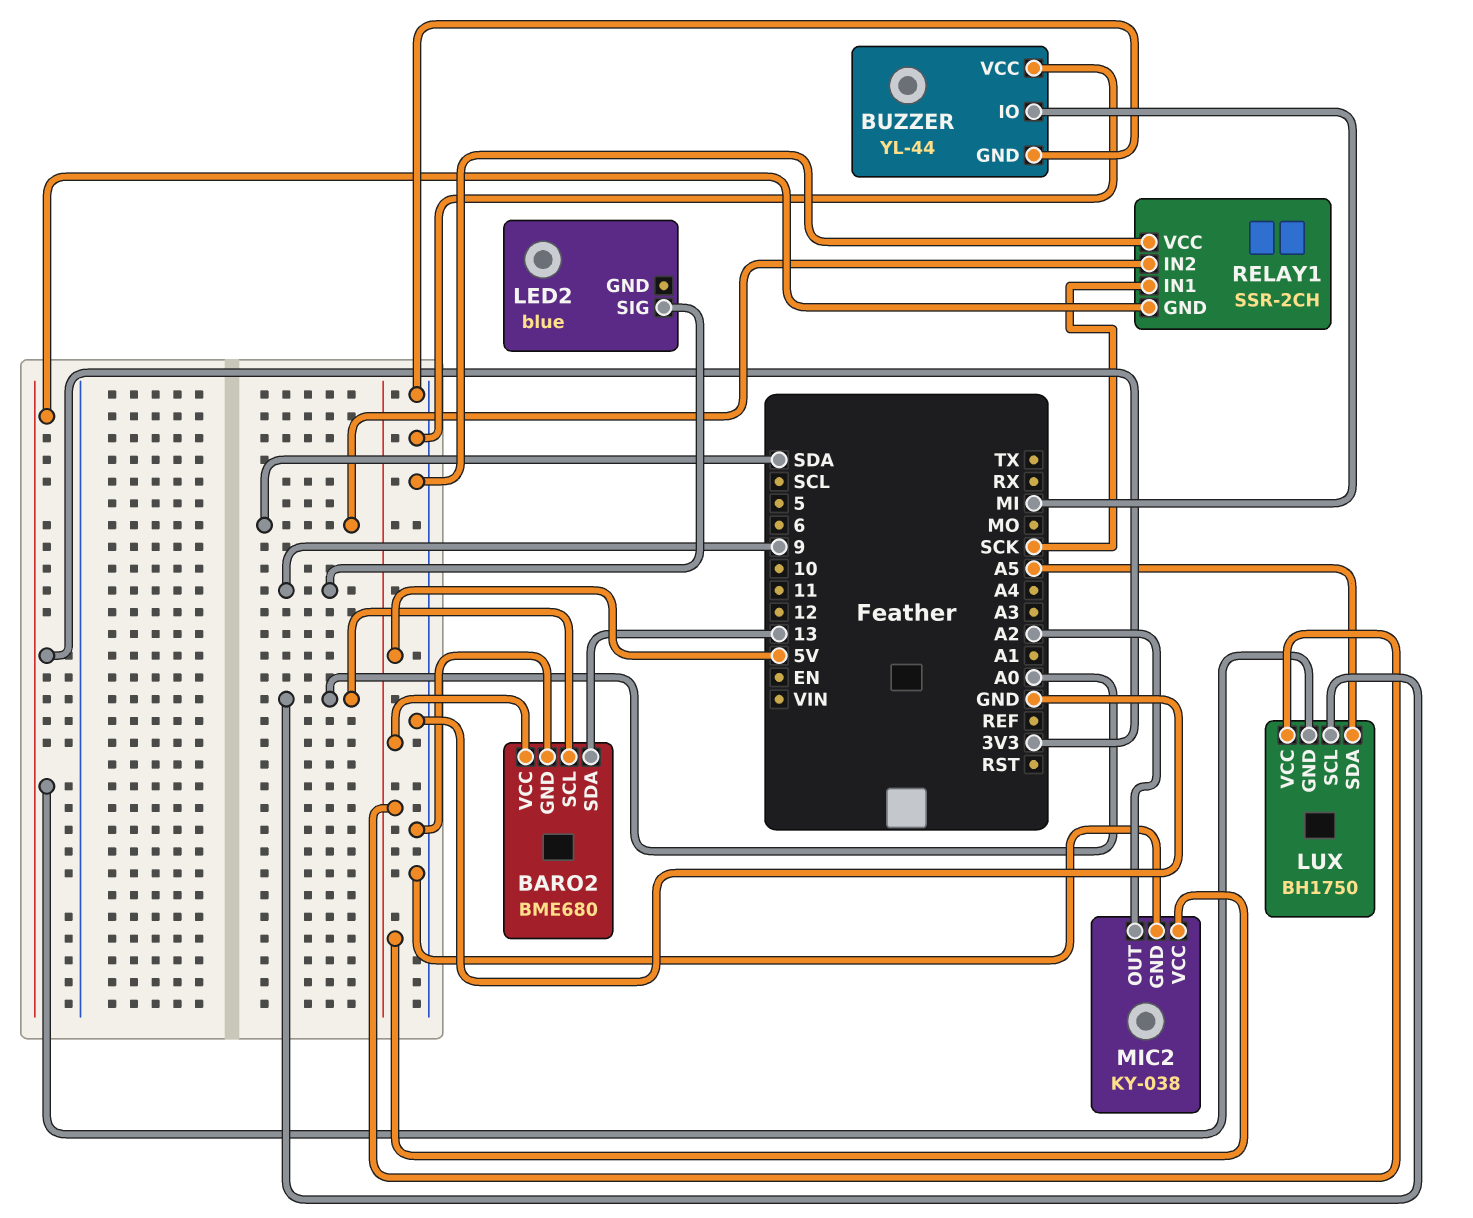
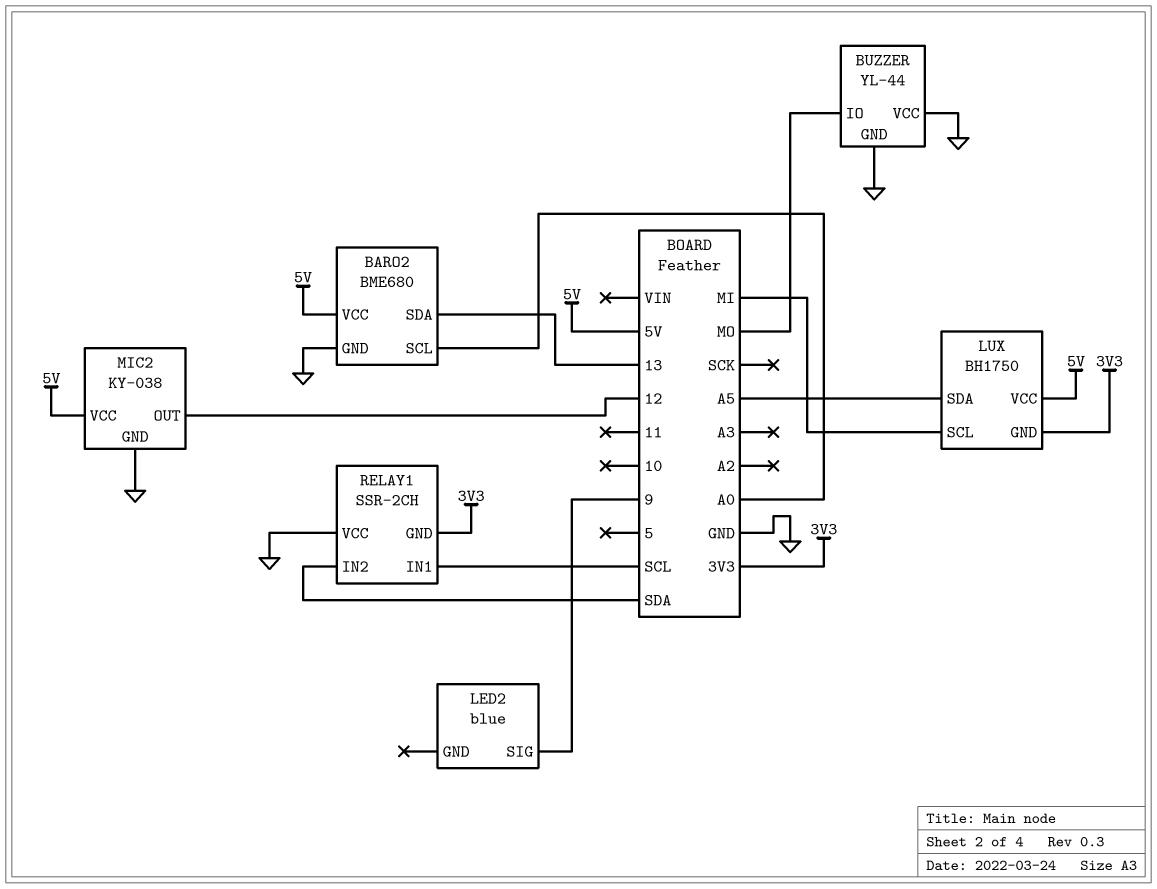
BUZZER pin IO: MI -> MO
LUX pin SCL: A0 -> MI
MIC2 pin OUT: A2 -> 12
RELAY1 pin IN1: SCK -> SCL

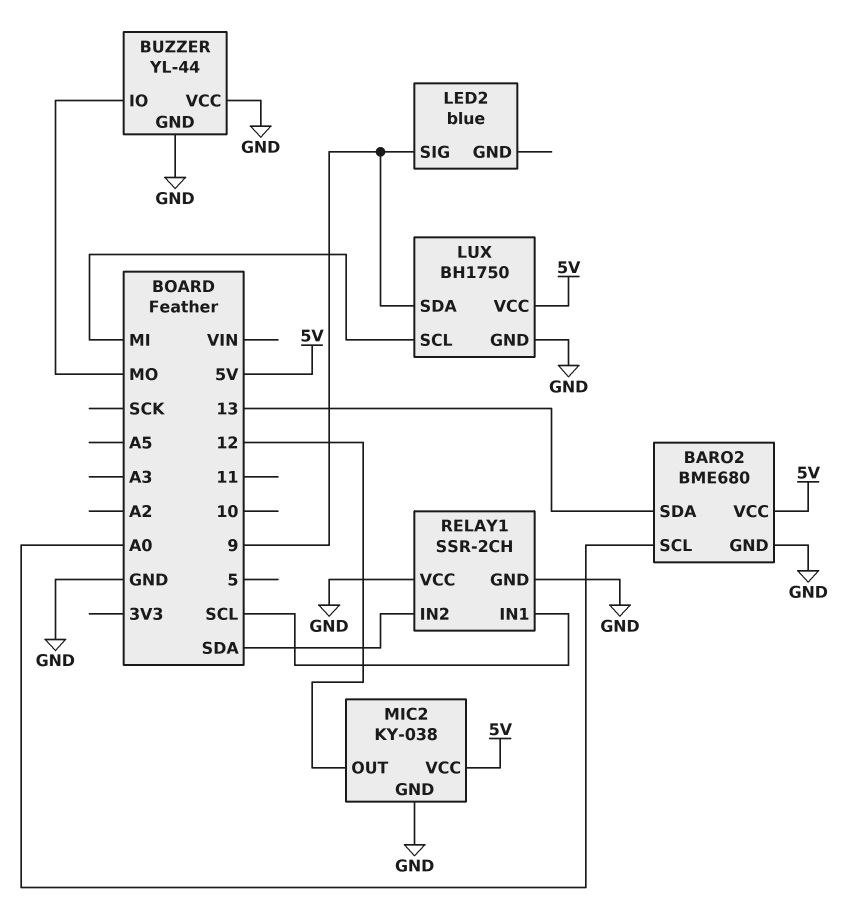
LUX pin GND: 3V3 -> GND
LUX pin SDA: A5 -> 9
RELAY1 pin GND: 3V3 -> GND

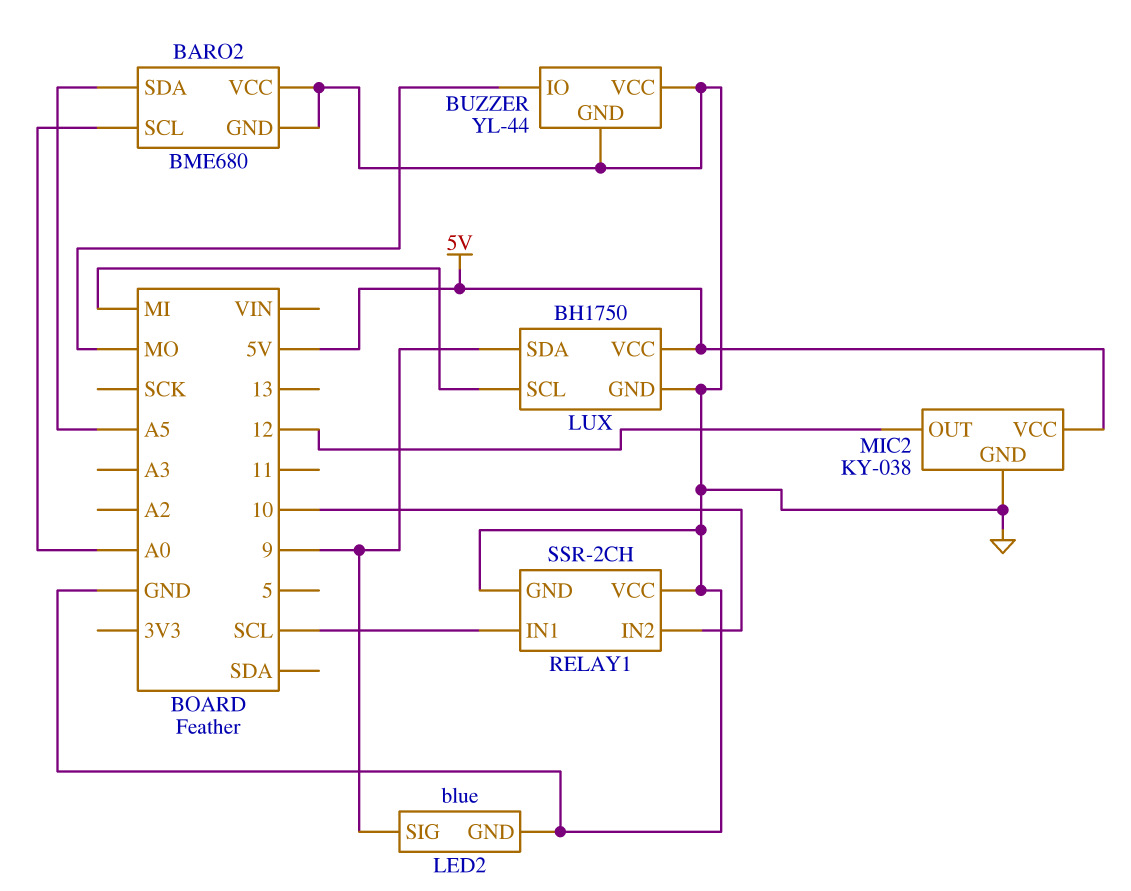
BARO2 pin SDA: 13 -> A5
BARO2 pin VCC: 5V -> GND
LED2 pin GND: none -> GND
RELAY1 pin IN2: SDA -> 10

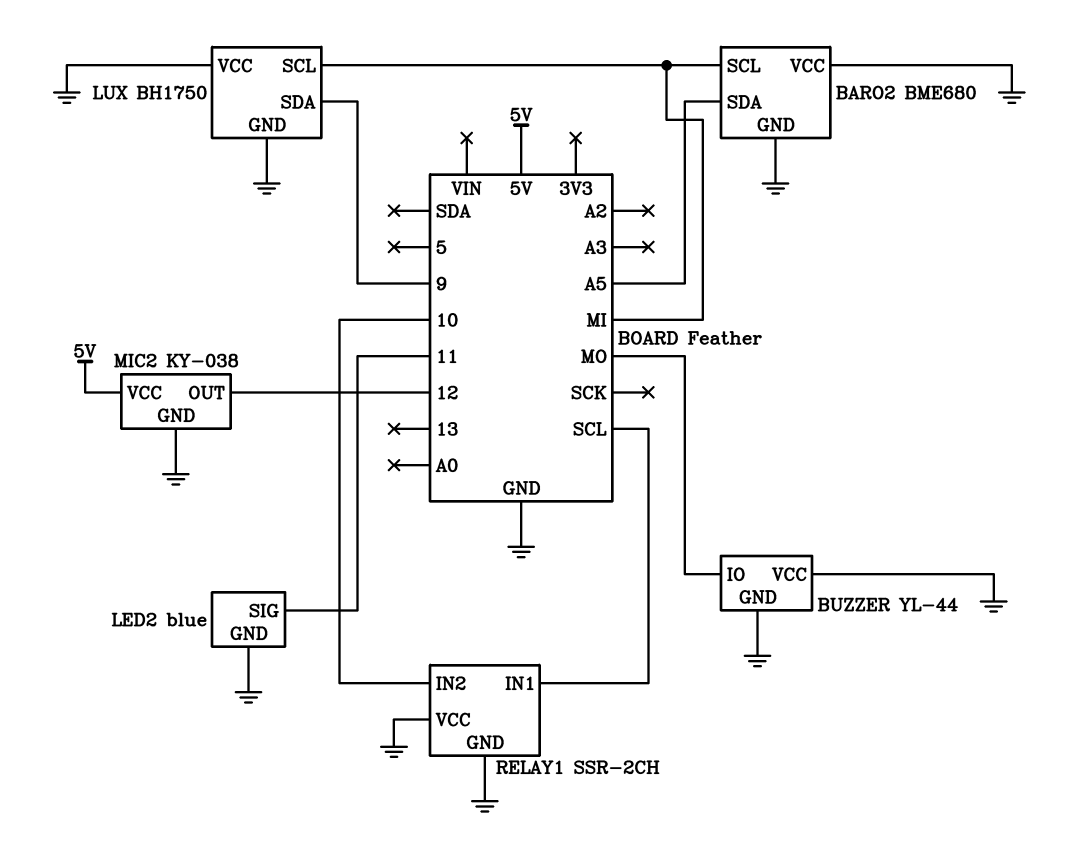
BARO2 pin SCL: A0 -> MI
LED2 pin SIG: 9 -> 11
LUX pin VCC: 5V -> GND

